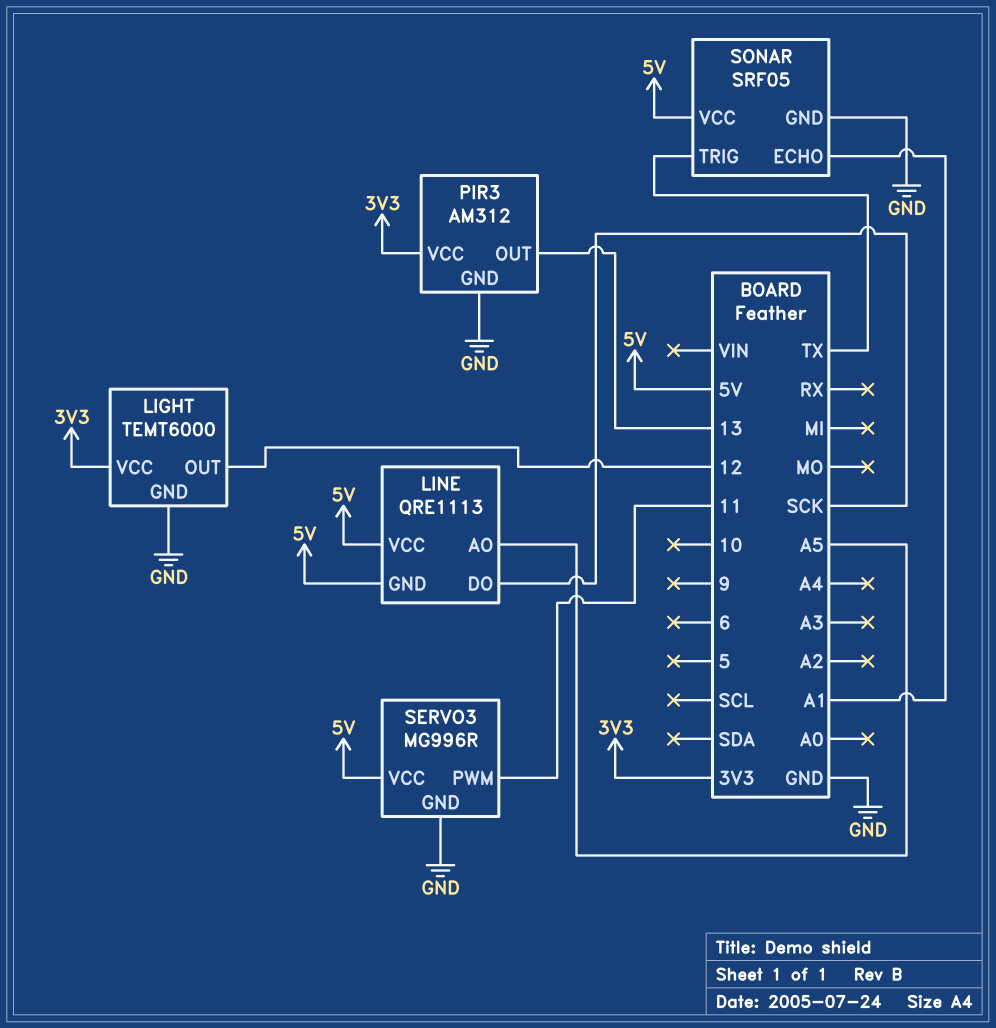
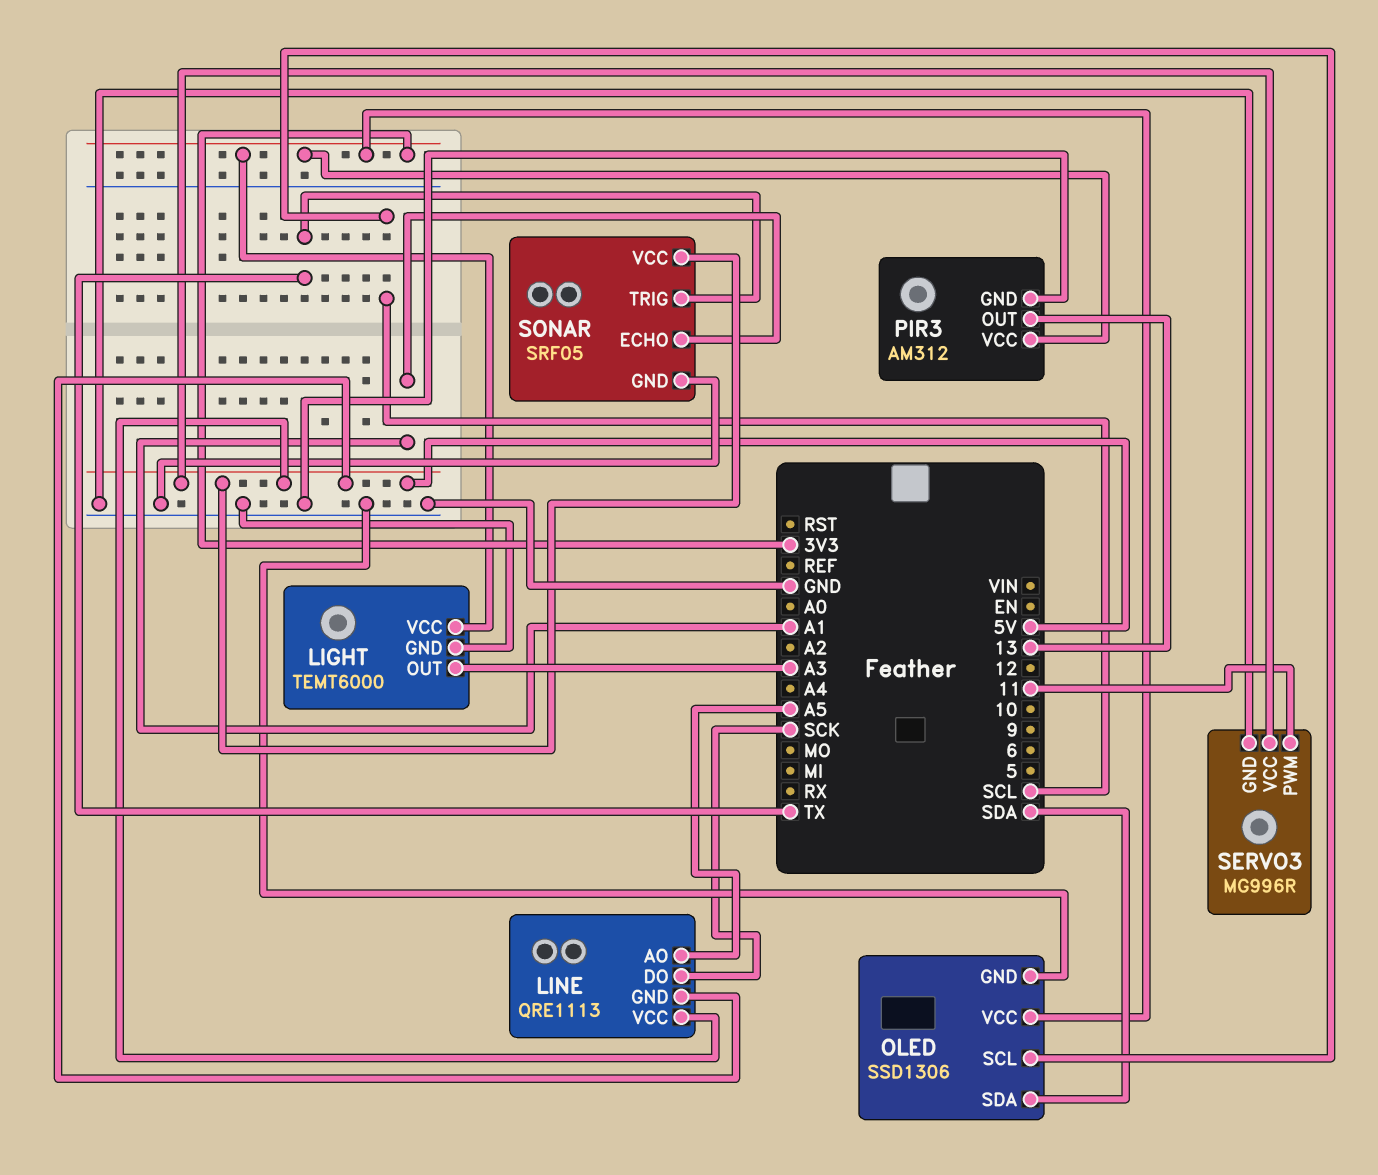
LIGHT pin OUT: 12 -> A3
OLED: none -> SSD1306
OLED pin GND: none -> GND
OLED pin SCL: none -> SCL
OLED pin SDA: none -> SDA
OLED pin VCC: none -> 3V3

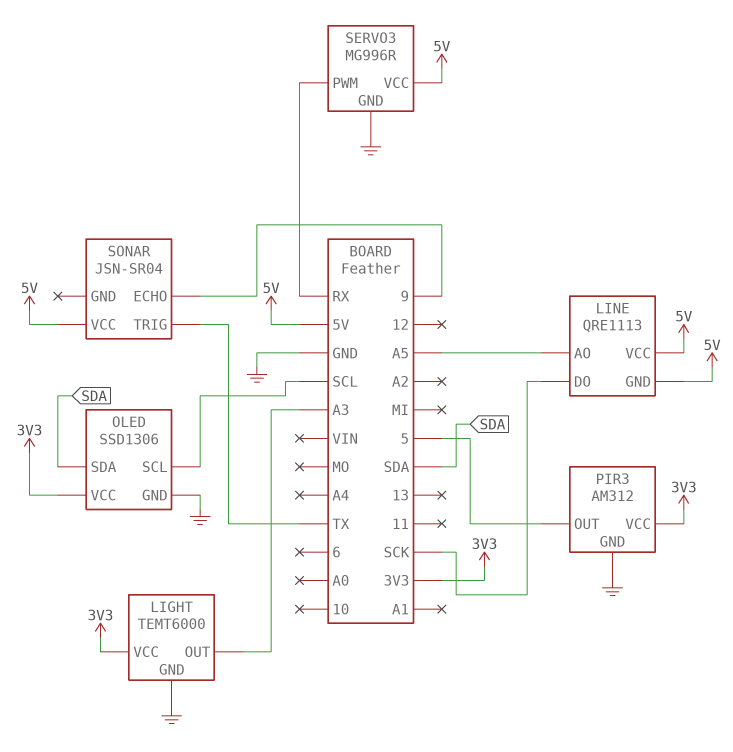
PIR3 pin OUT: 13 -> 5
SERVO3 pin PWM: 11 -> RX
SONAR: SRF05 -> JSN-SR04
SONAR pin ECHO: A1 -> 9
SONAR pin GND: GND -> none

